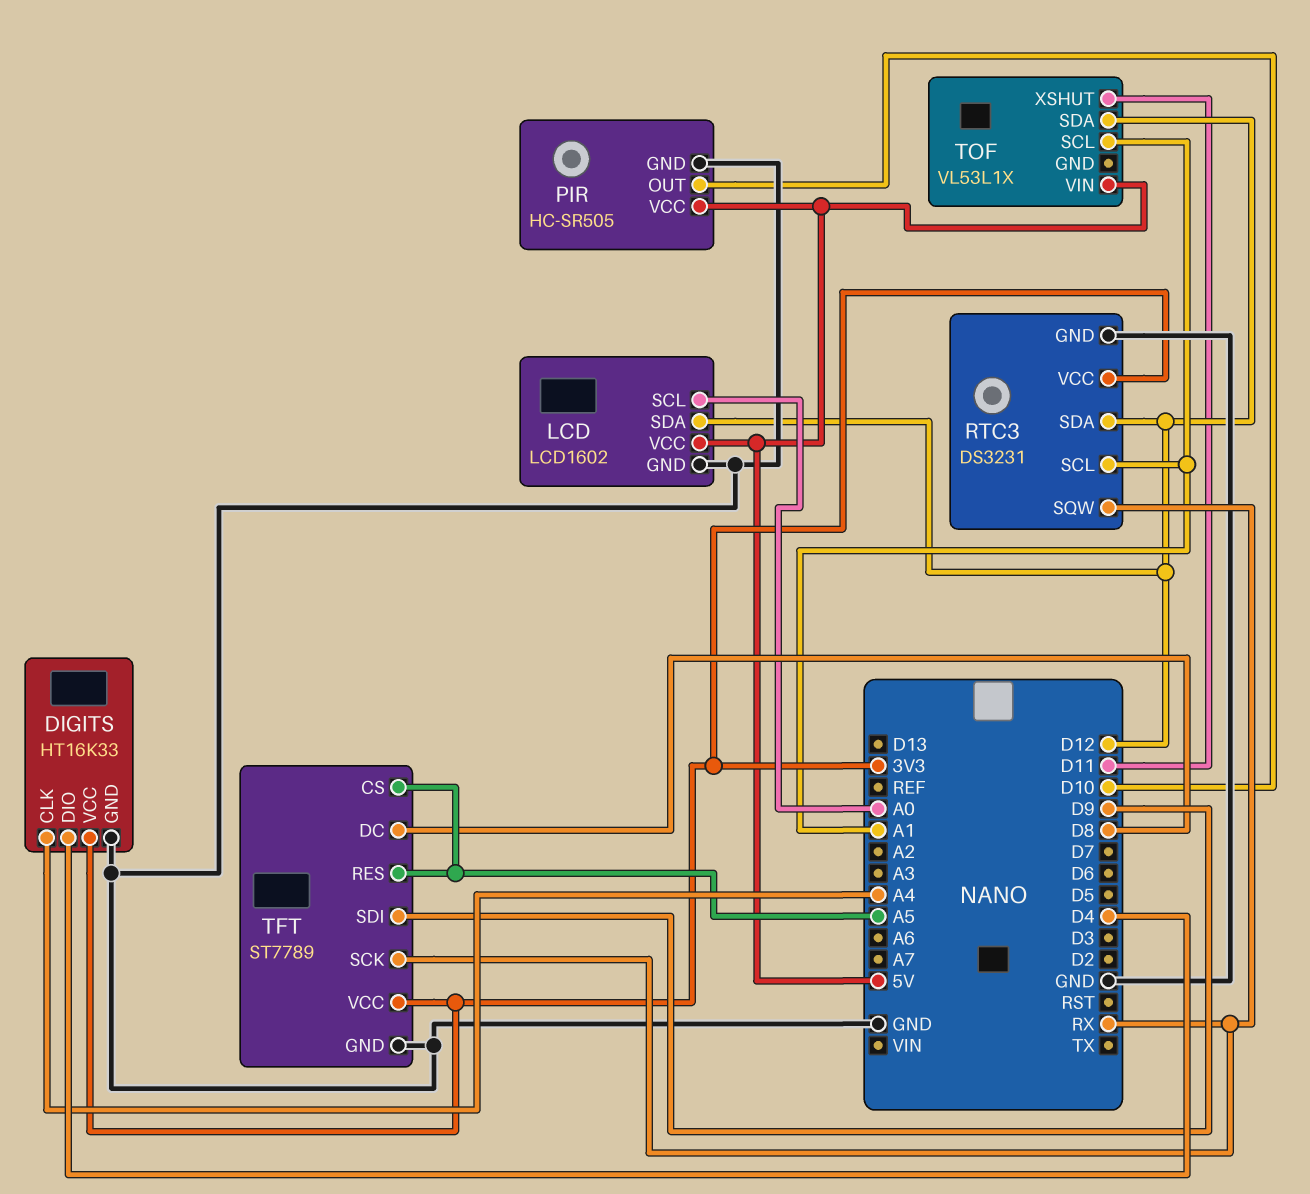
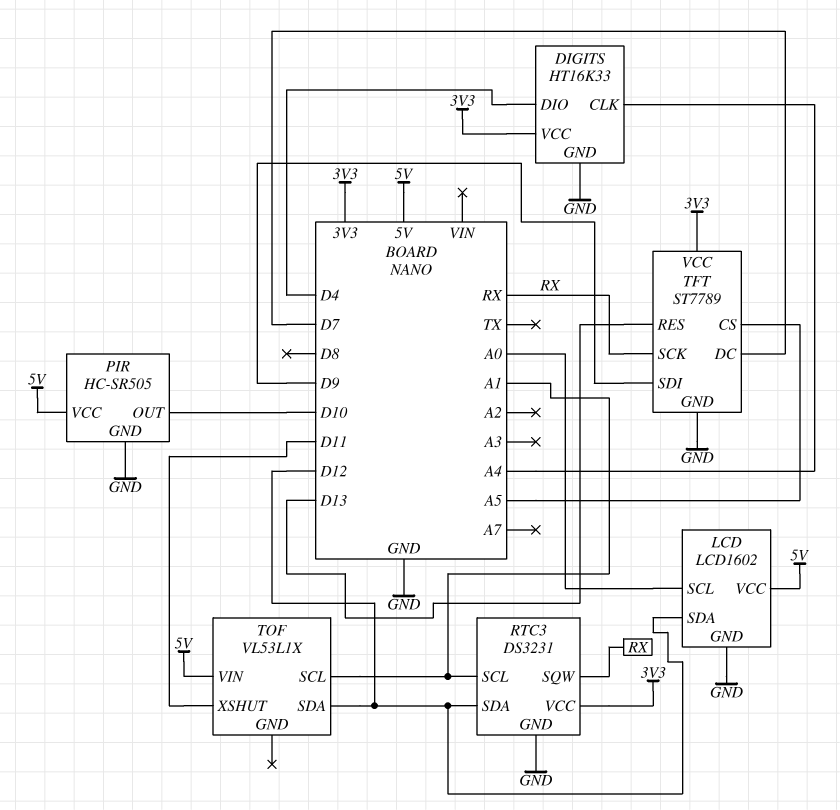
TFT pin DC: D8 -> D7
TFT pin RES: A5 -> D13

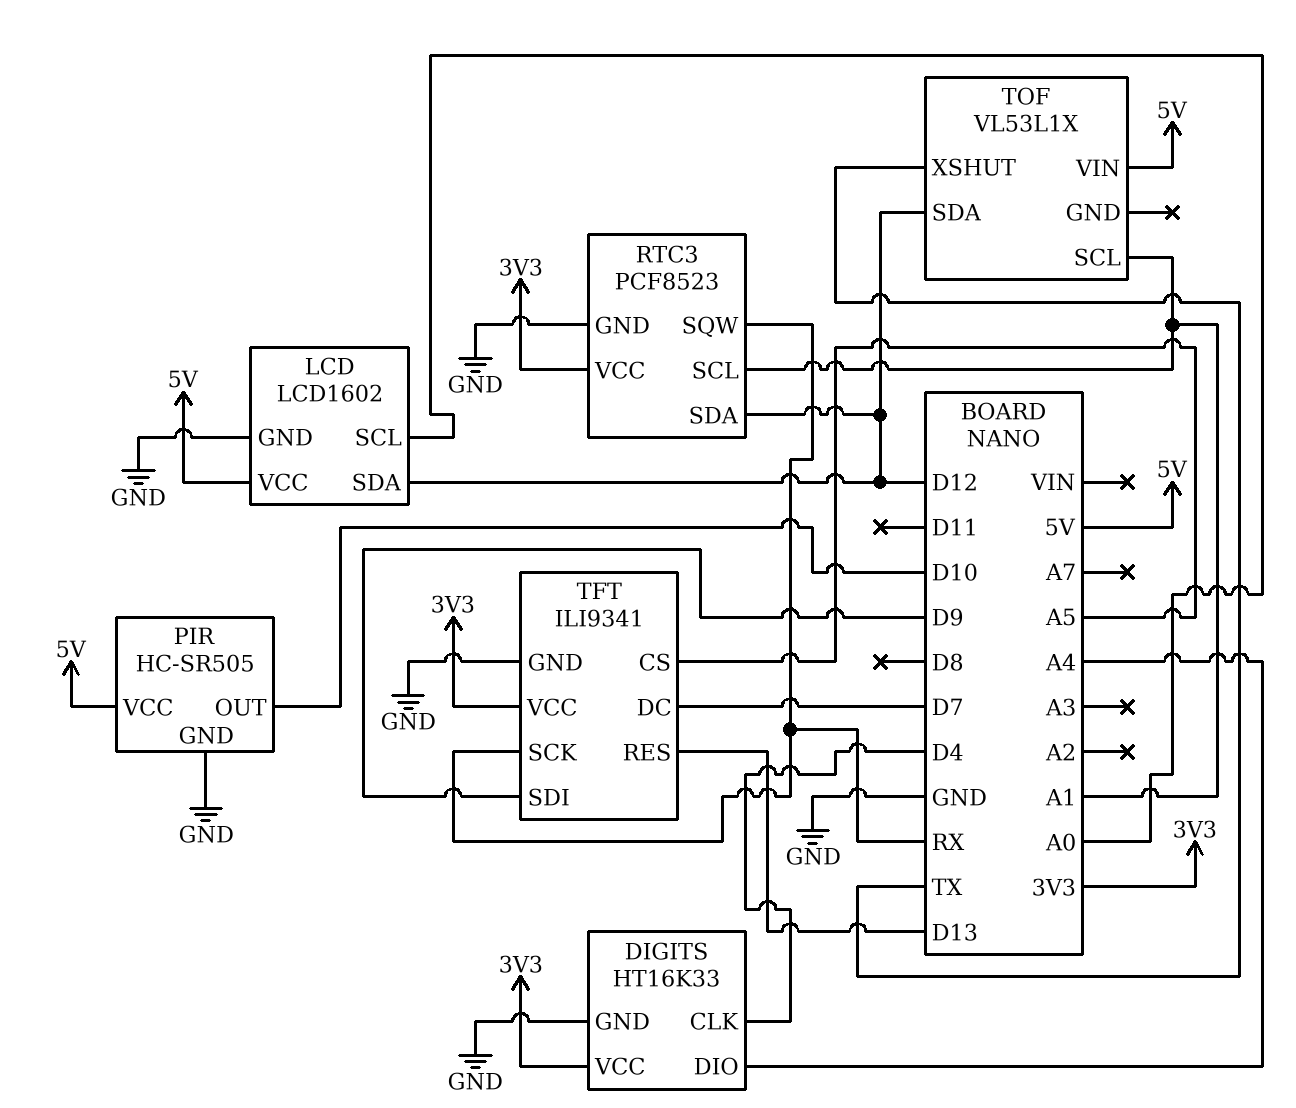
DIGITS pin CLK: A4 -> D4
DIGITS pin DIO: D4 -> A4
RTC3: DS3231 -> PCF8523
TFT: ST7789 -> ILI9341
TOF pin XSHUT: D11 -> TX

